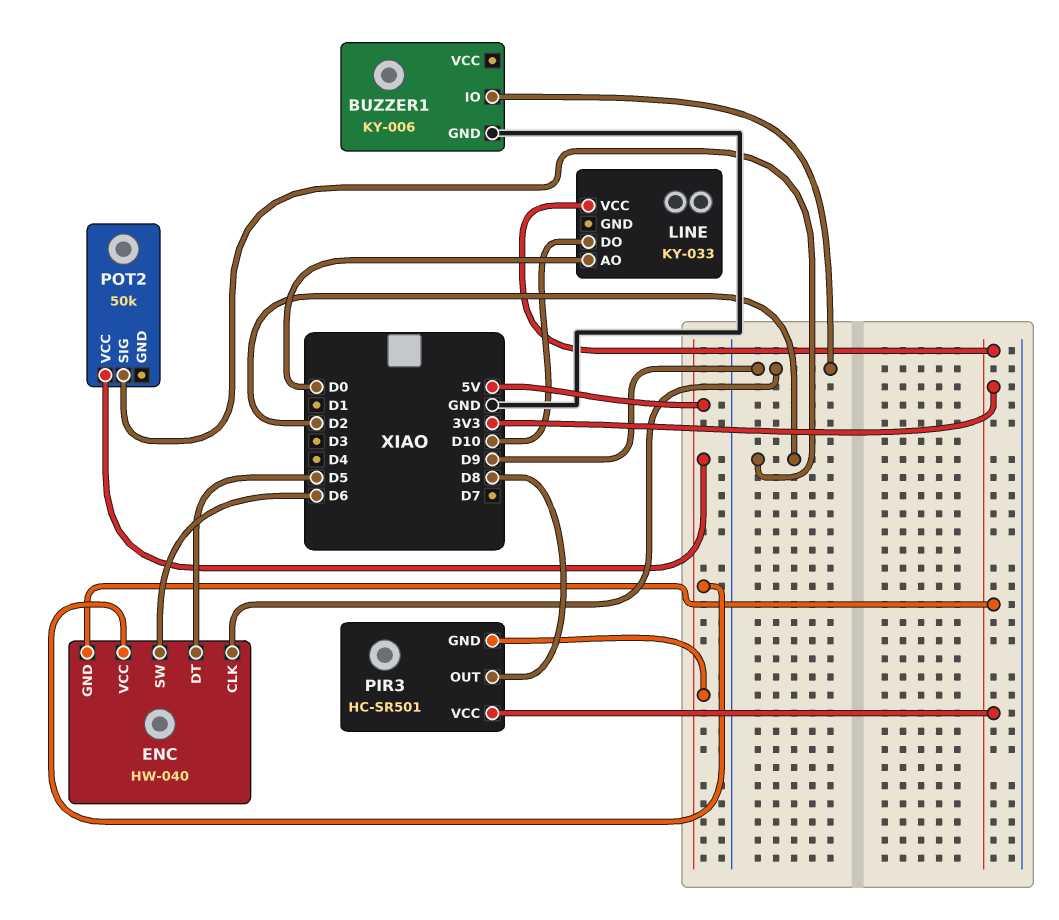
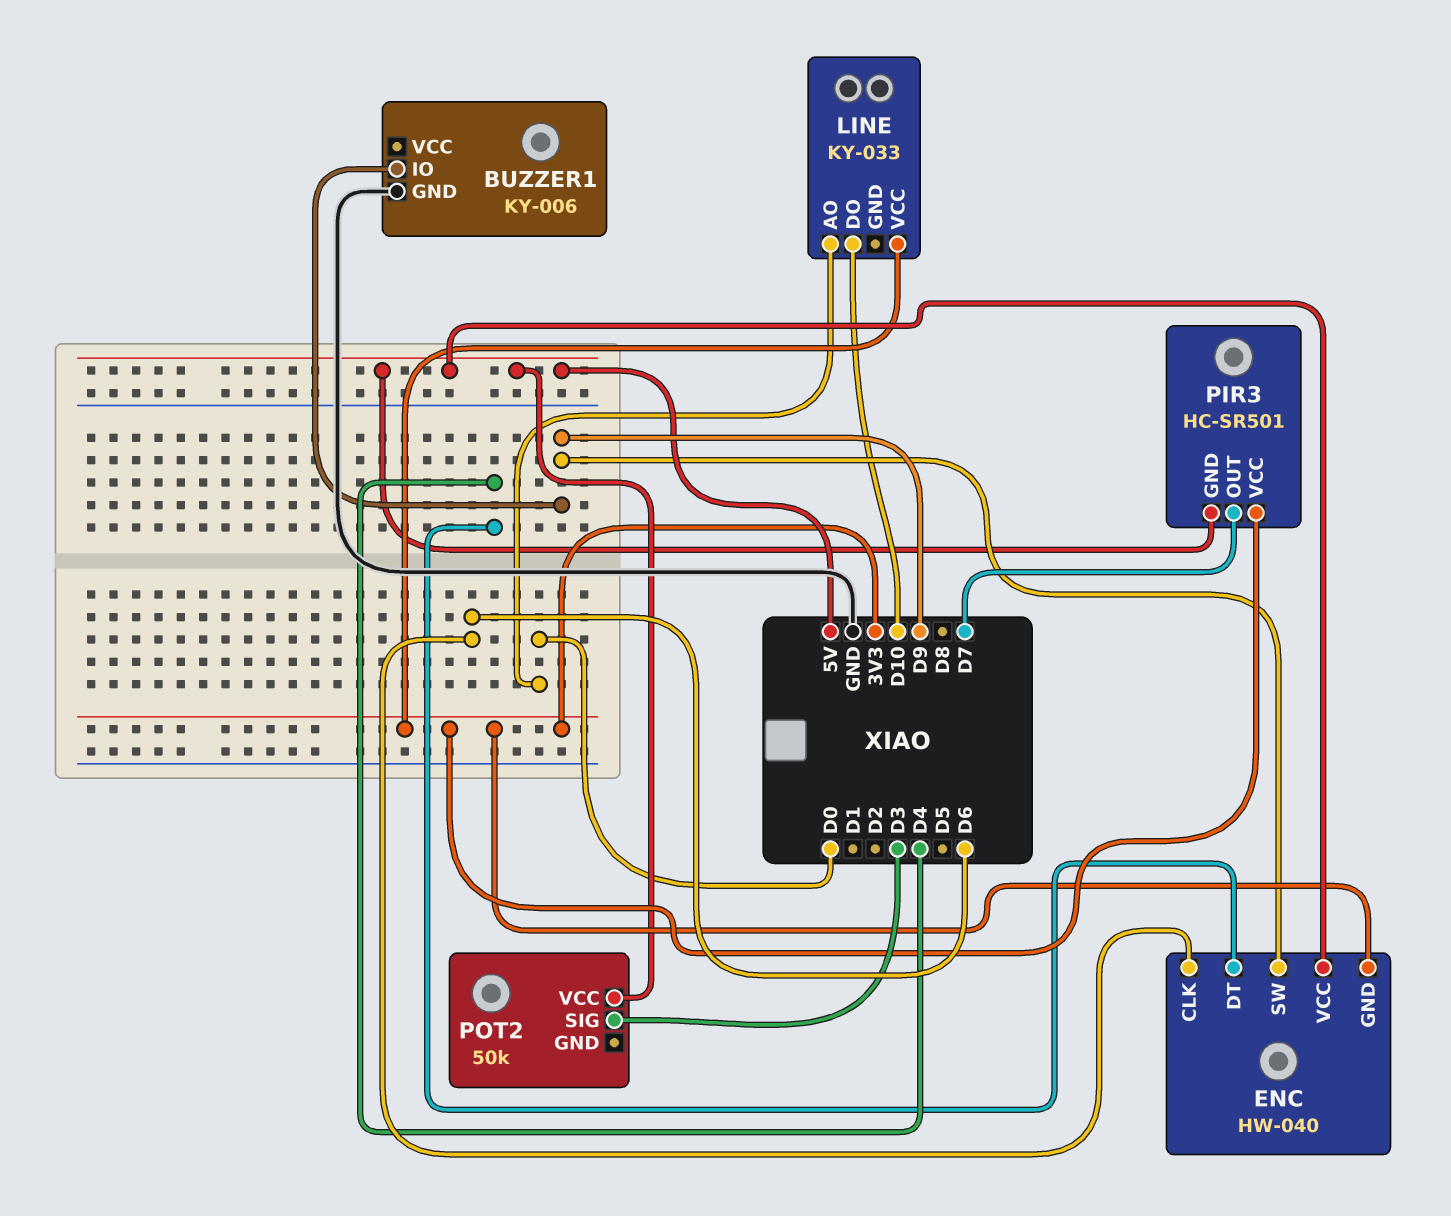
ENC pin CLK: D9 -> D6
ENC pin DT: D5 -> D4
ENC pin SW: D6 -> D9
PIR3 pin OUT: D8 -> D7
POT2 pin SIG: D2 -> D3

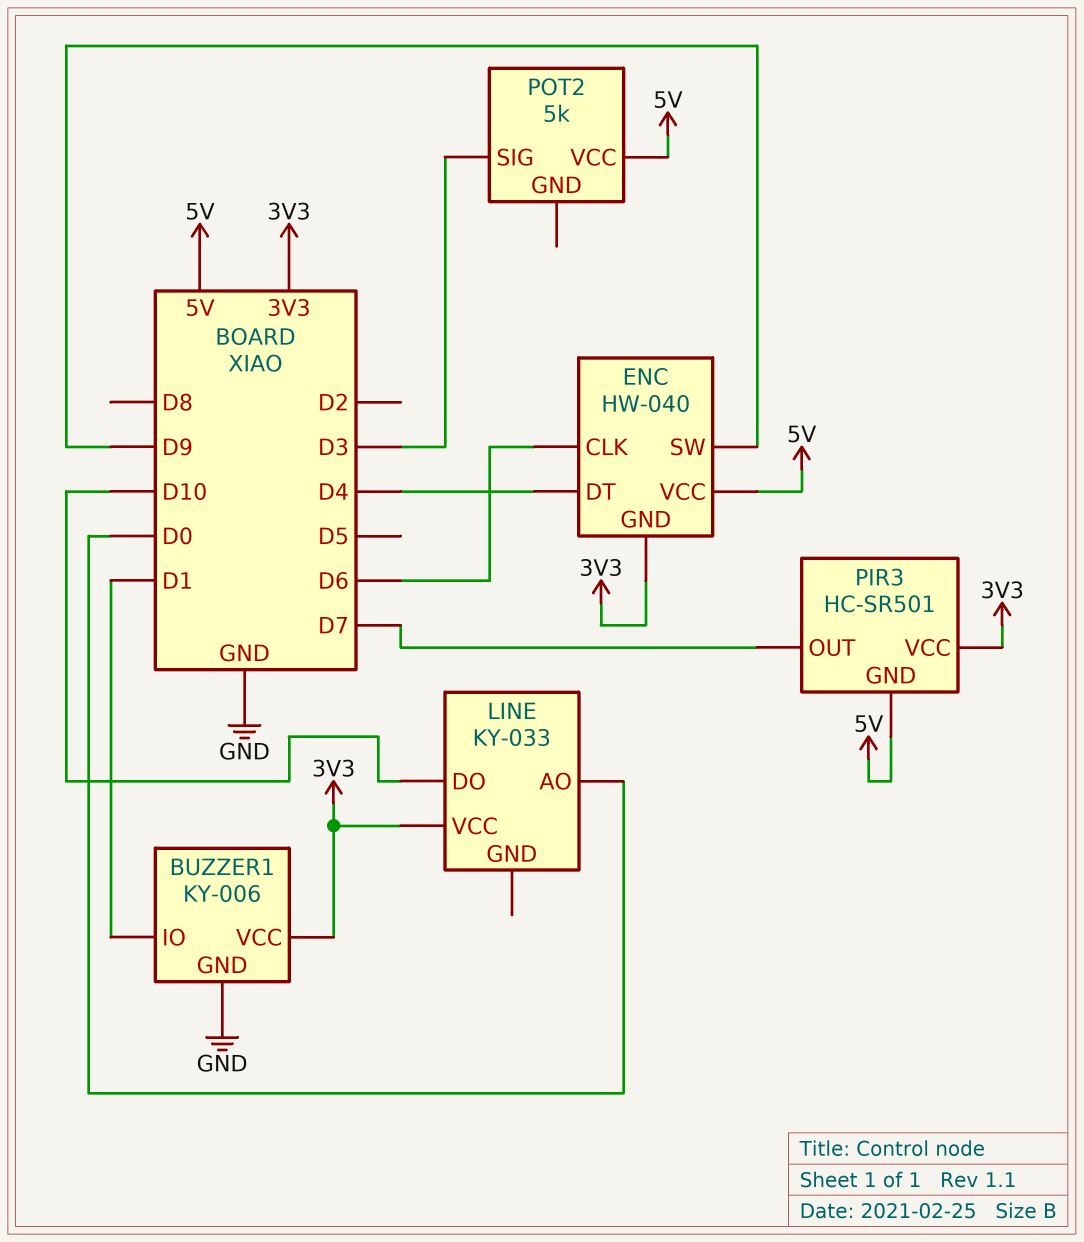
BUZZER1 pin IO: D9 -> D1
BUZZER1 pin VCC: none -> 3V3
POT2: 50k -> 5k

